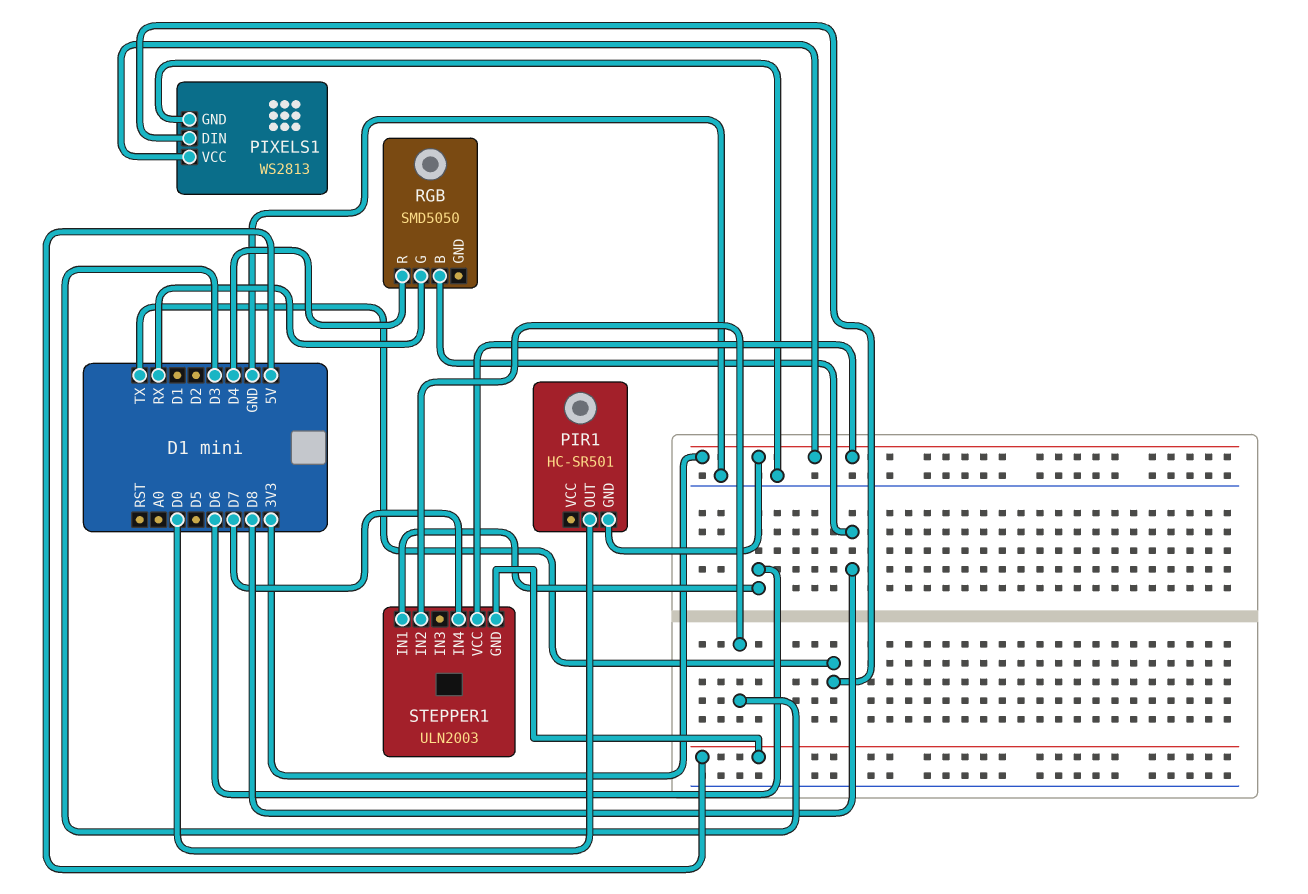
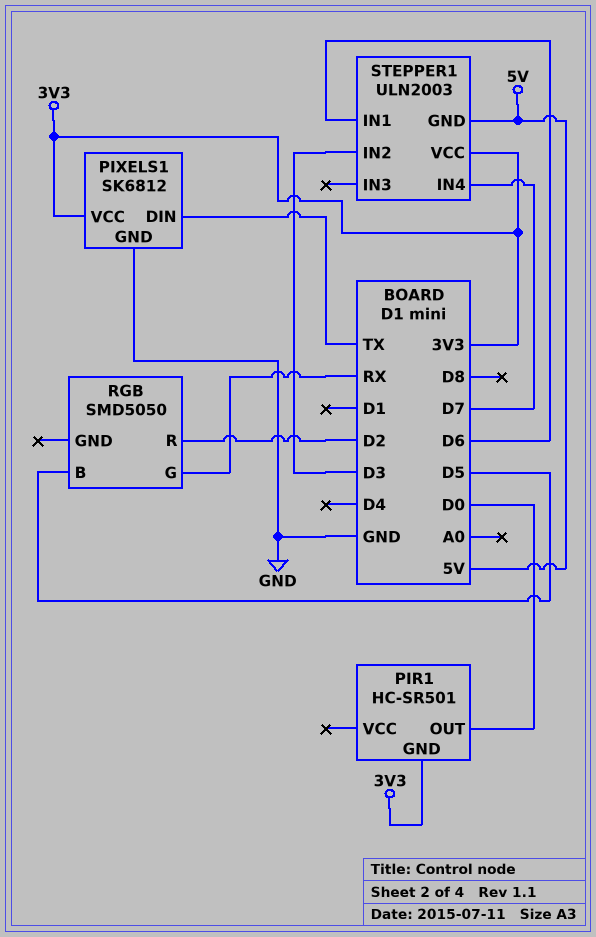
PIXELS1: WS2813 -> SK6812
RGB pin B: D8 -> D5
RGB pin R: D4 -> D2

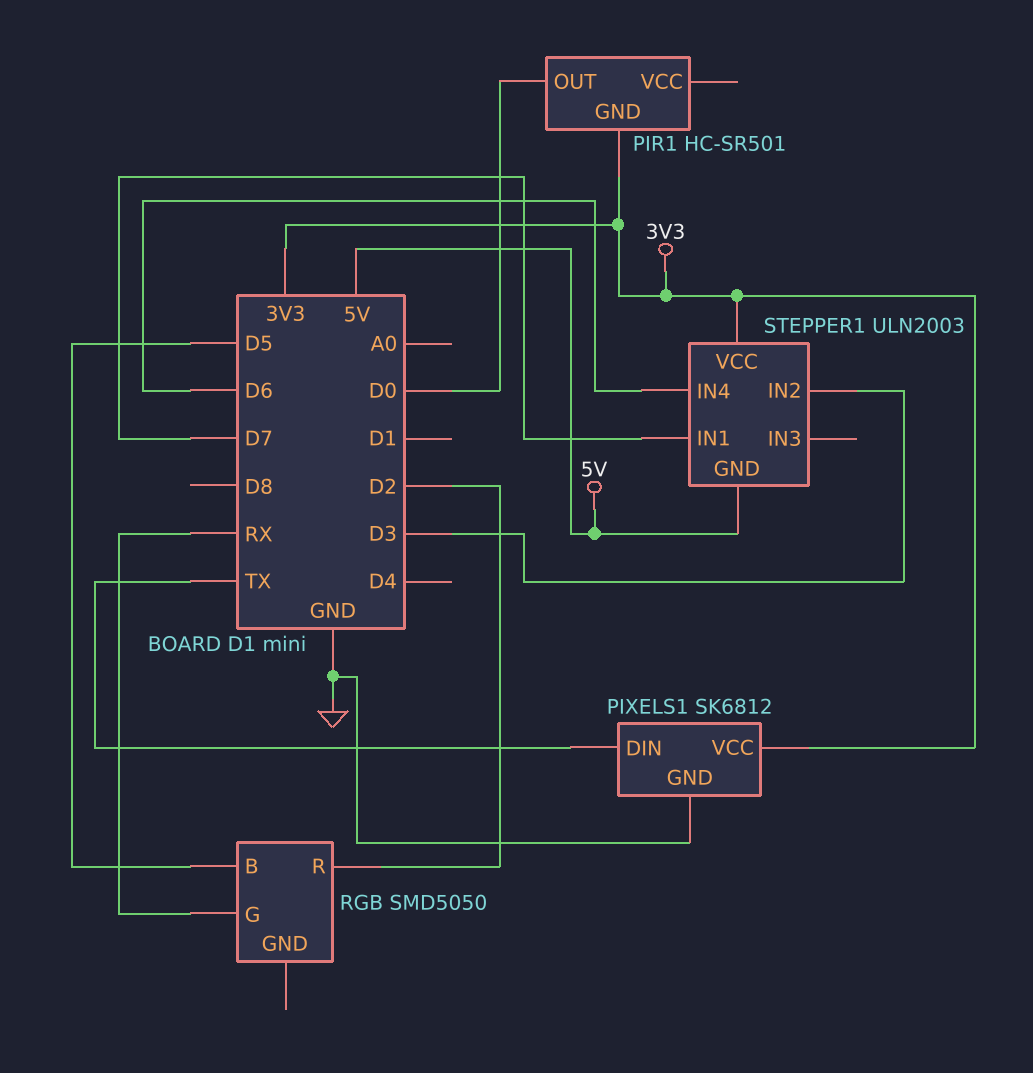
STEPPER1 pin IN1: D6 -> D7
STEPPER1 pin IN4: D7 -> D6

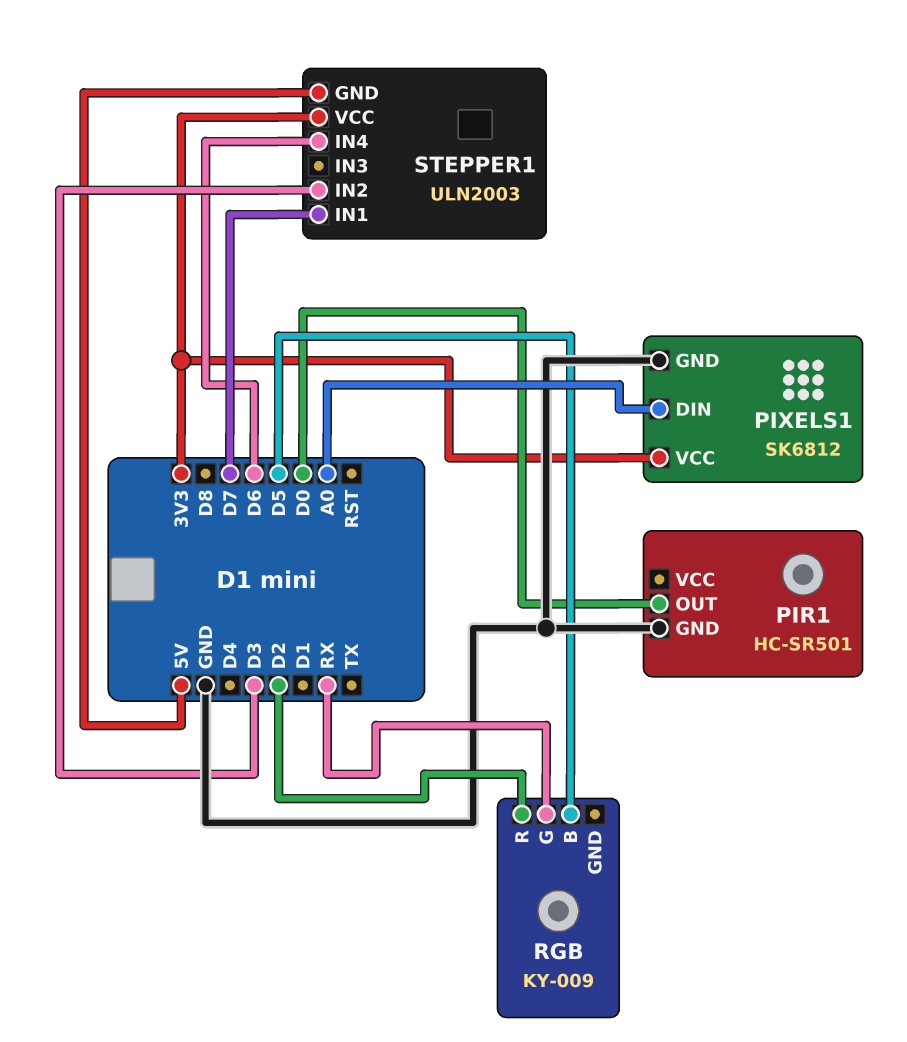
PIR1 pin GND: 3V3 -> GND
PIXELS1 pin DIN: TX -> A0
RGB: SMD5050 -> KY-009

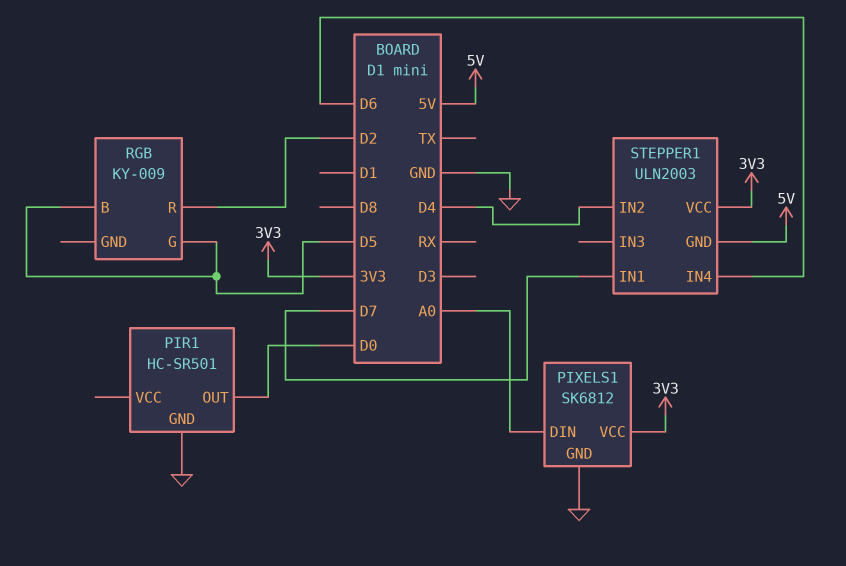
RGB pin G: RX -> D5
STEPPER1 pin IN2: D3 -> D4

